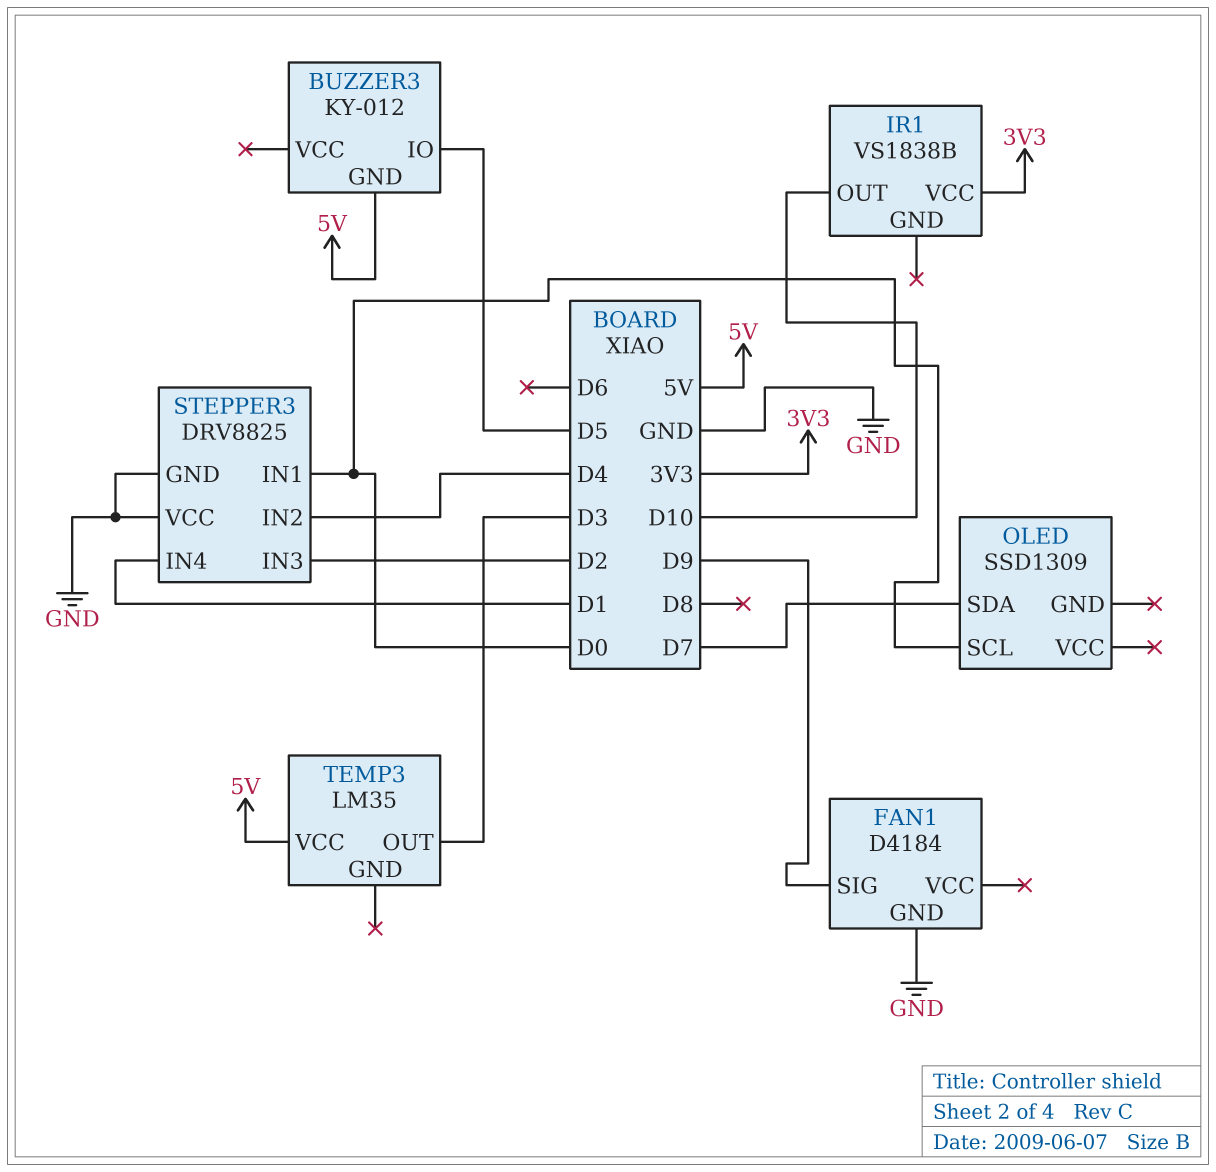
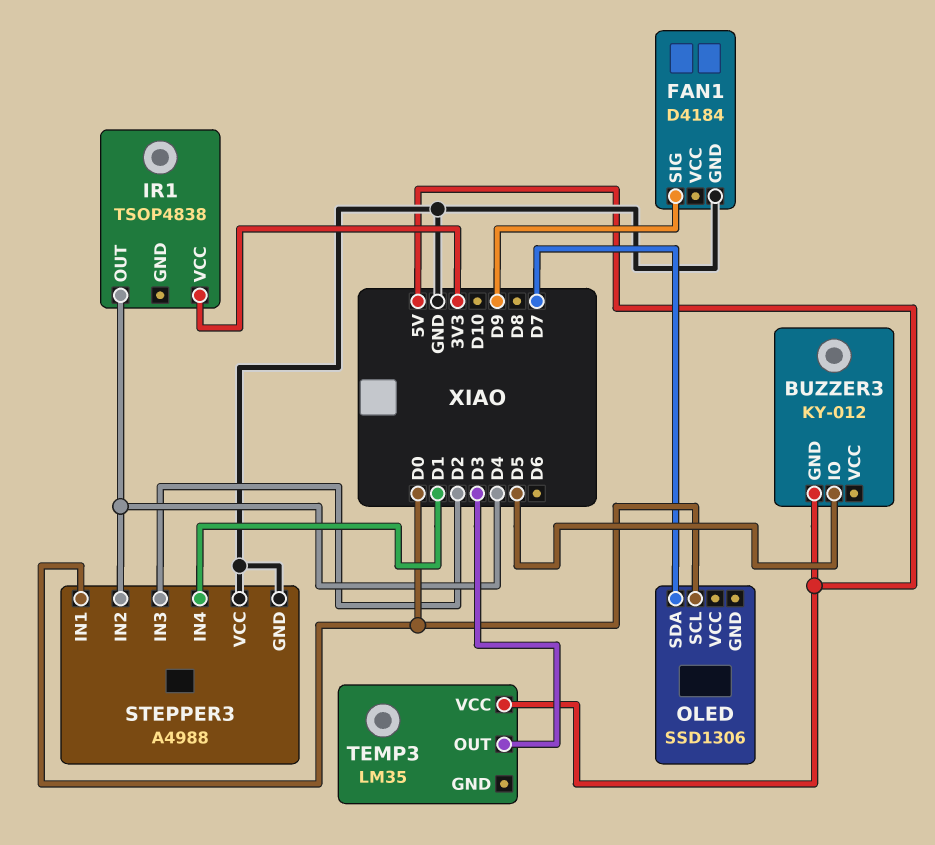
IR1: VS1838B -> TSOP4838
IR1 pin OUT: D10 -> D4
OLED: SSD1309 -> SSD1306
STEPPER3: DRV8825 -> A4988

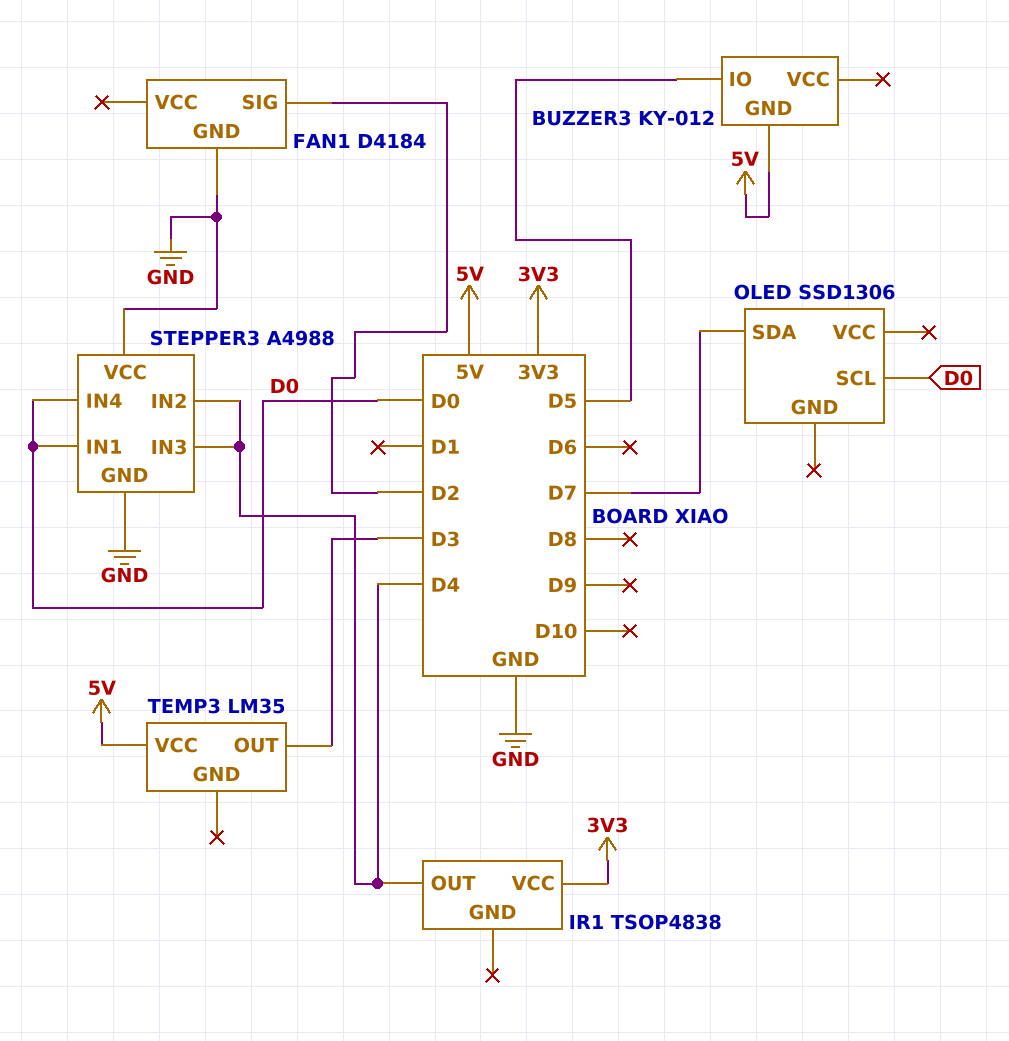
FAN1 pin SIG: D9 -> D2
STEPPER3 pin IN3: D2 -> D4
STEPPER3 pin IN4: D1 -> D0

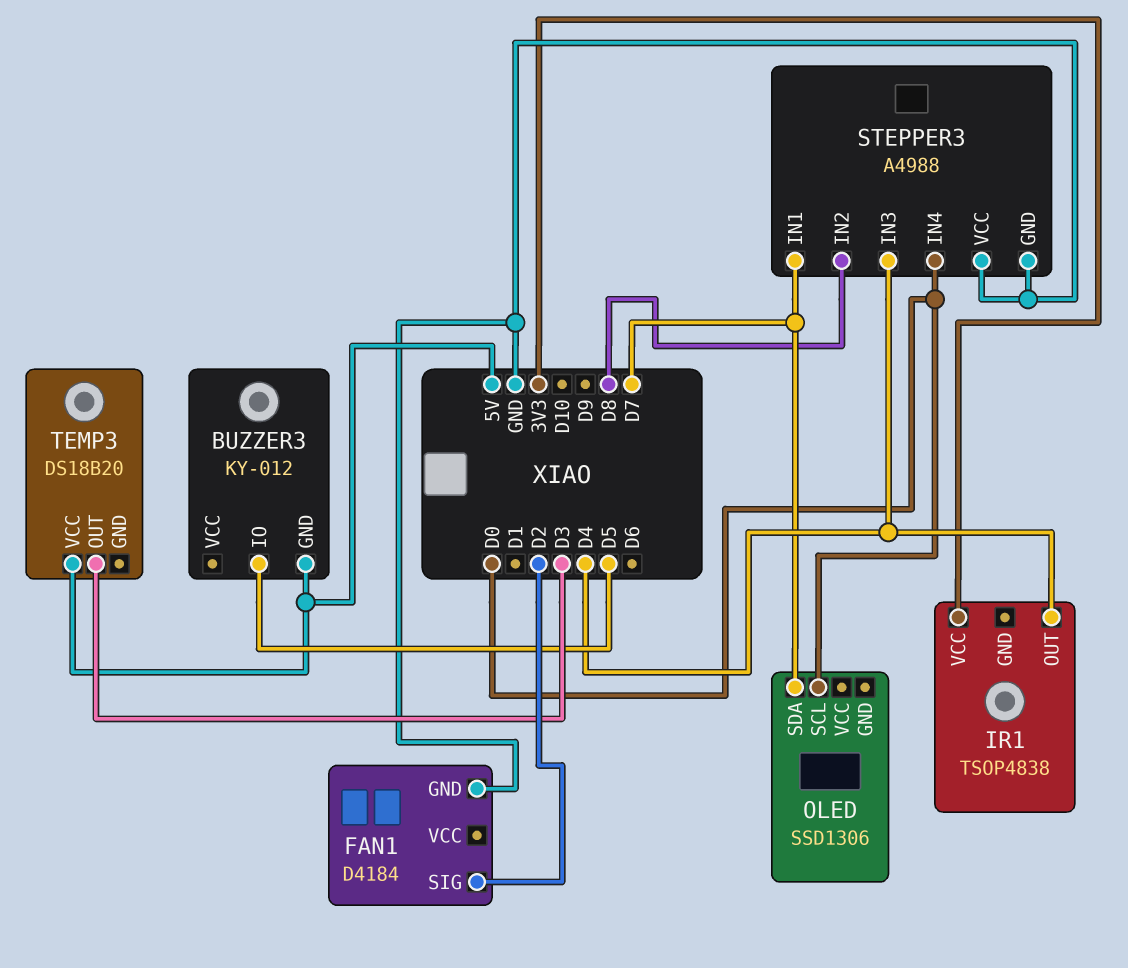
STEPPER3 pin IN1: D0 -> D7
STEPPER3 pin IN2: D4 -> D8
TEMP3: LM35 -> DS18B20

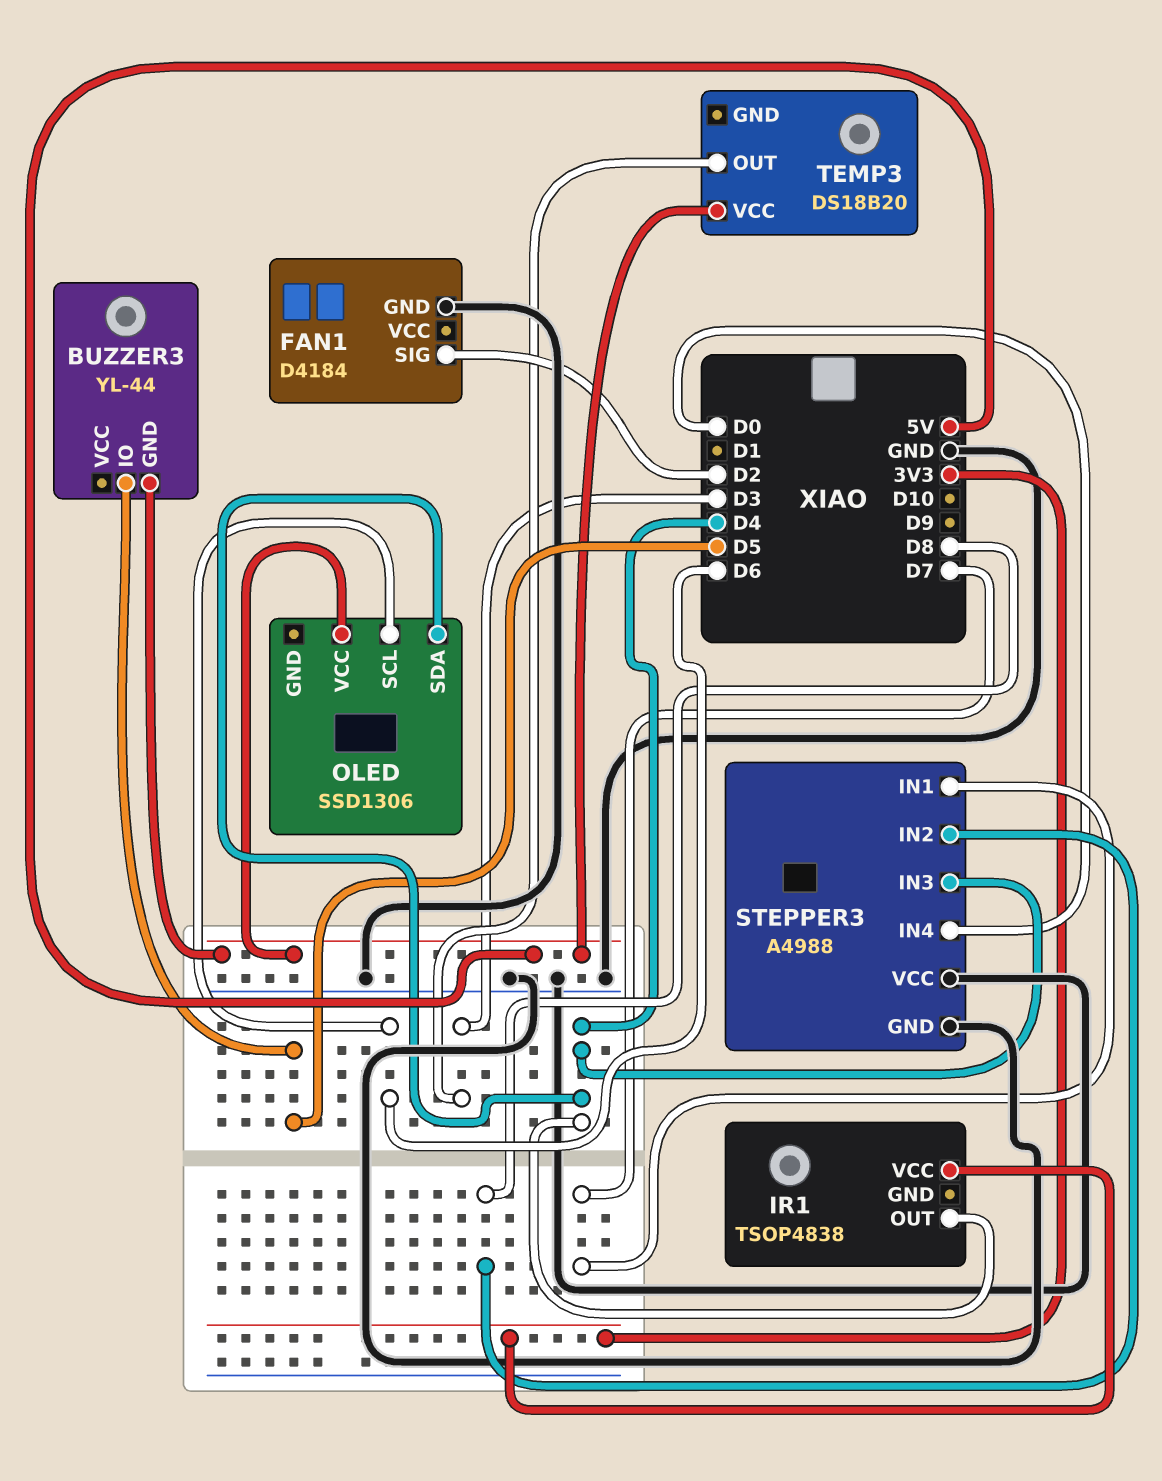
BUZZER3: KY-012 -> YL-44
OLED pin SCL: D0 -> D6
OLED pin SDA: D7 -> D4
OLED pin VCC: none -> 5V

